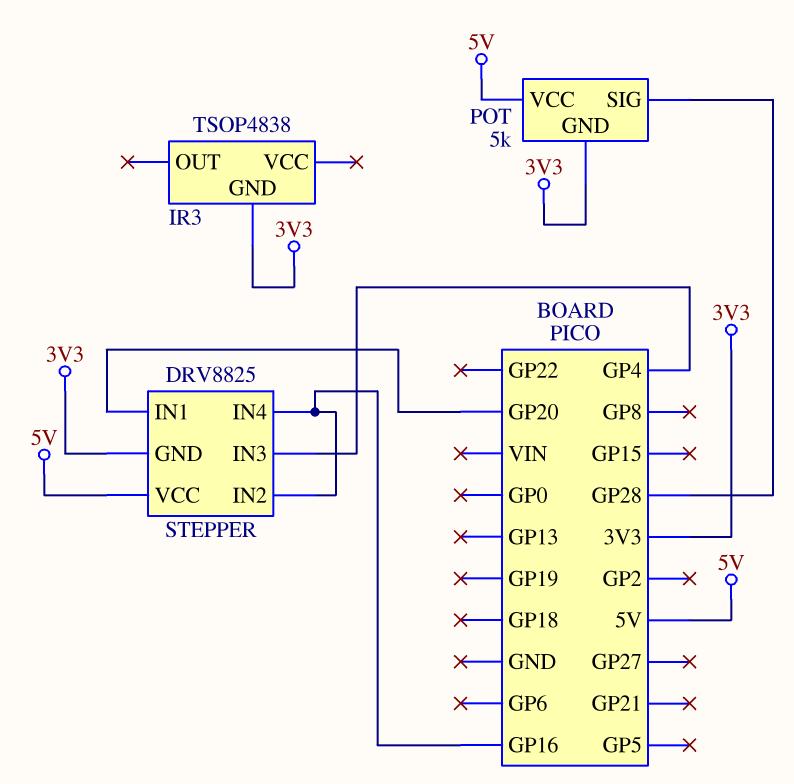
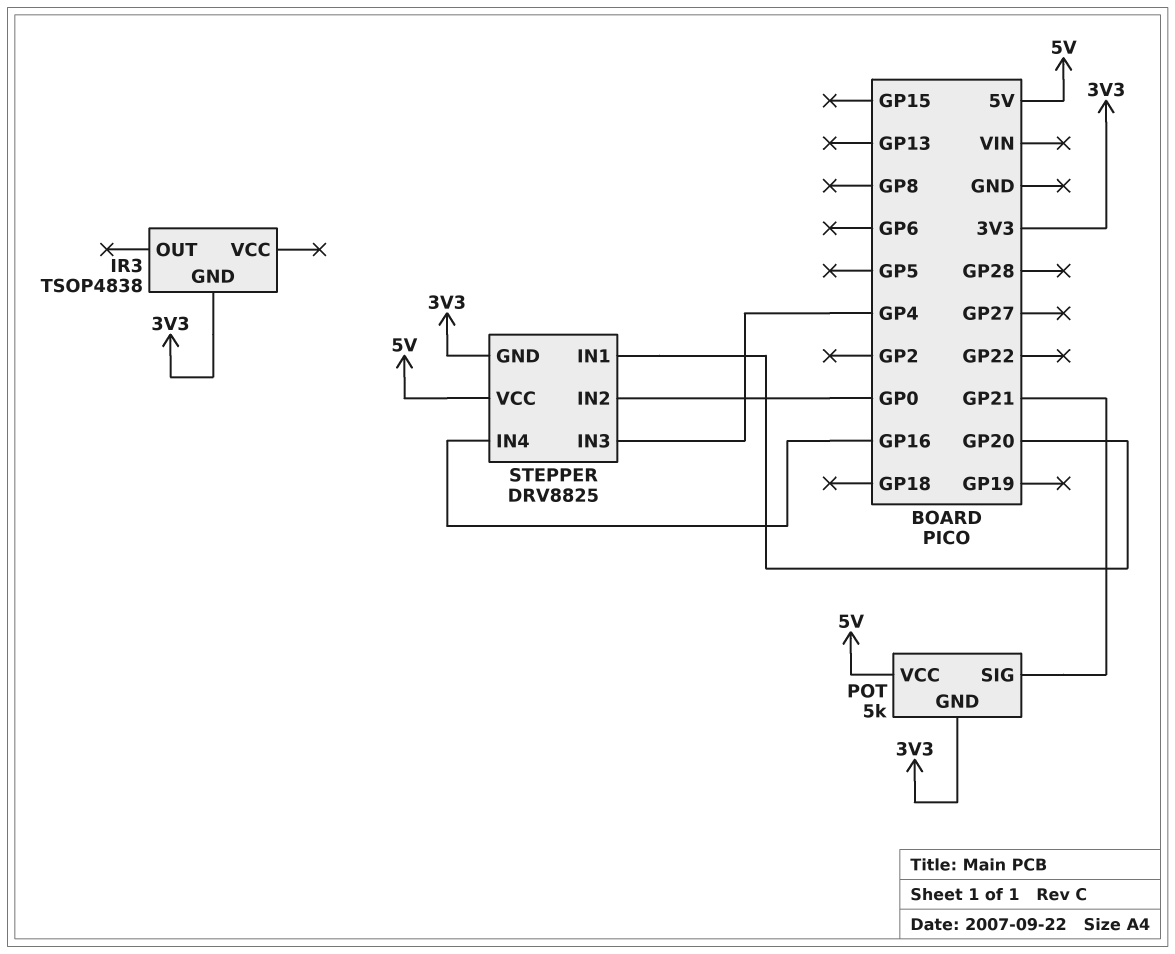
POT pin SIG: GP28 -> GP21
STEPPER pin IN2: GP16 -> GP0

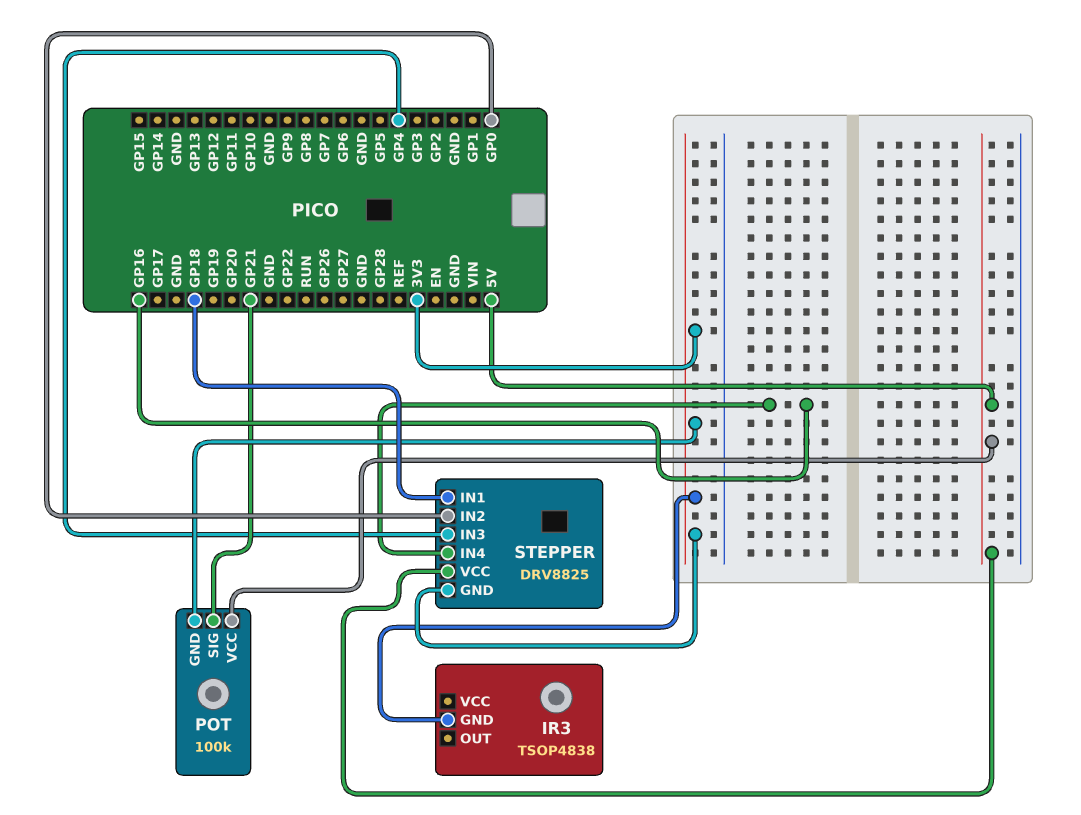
POT: 5k -> 100k
STEPPER pin IN1: GP20 -> GP18

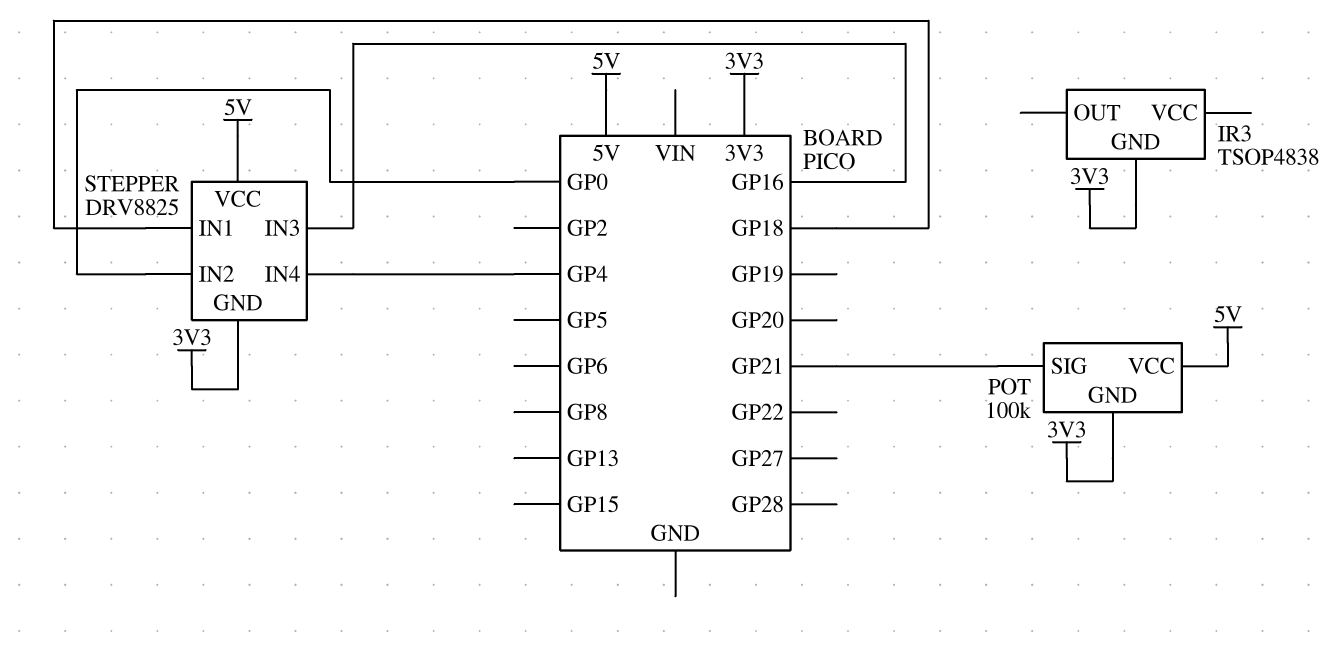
STEPPER pin IN3: GP4 -> GP16
STEPPER pin IN4: GP16 -> GP4

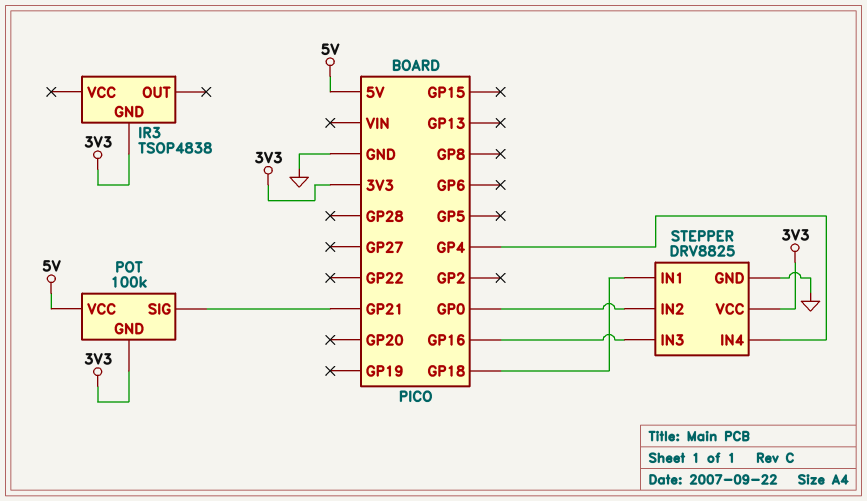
STEPPER pin GND: 3V3 -> GND
STEPPER pin VCC: 5V -> 3V3

